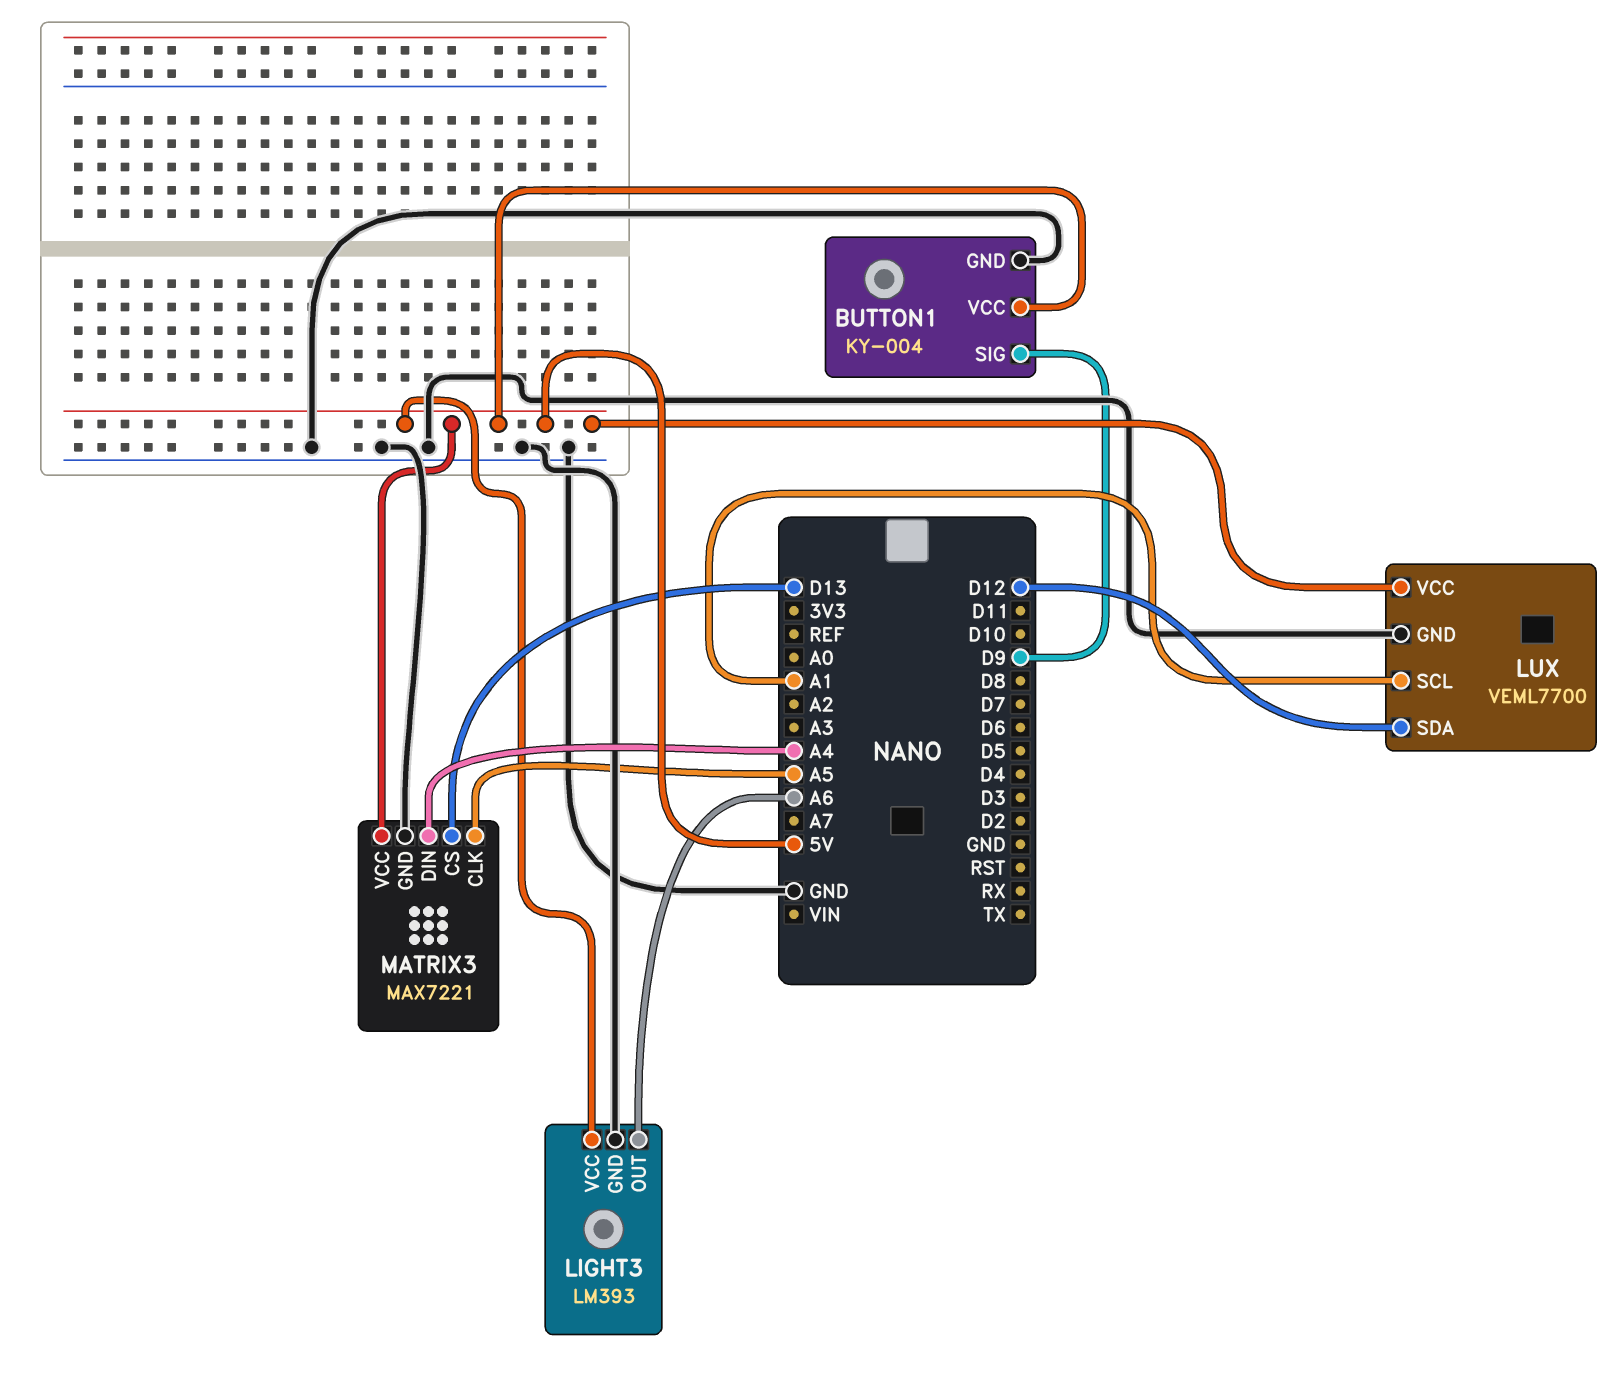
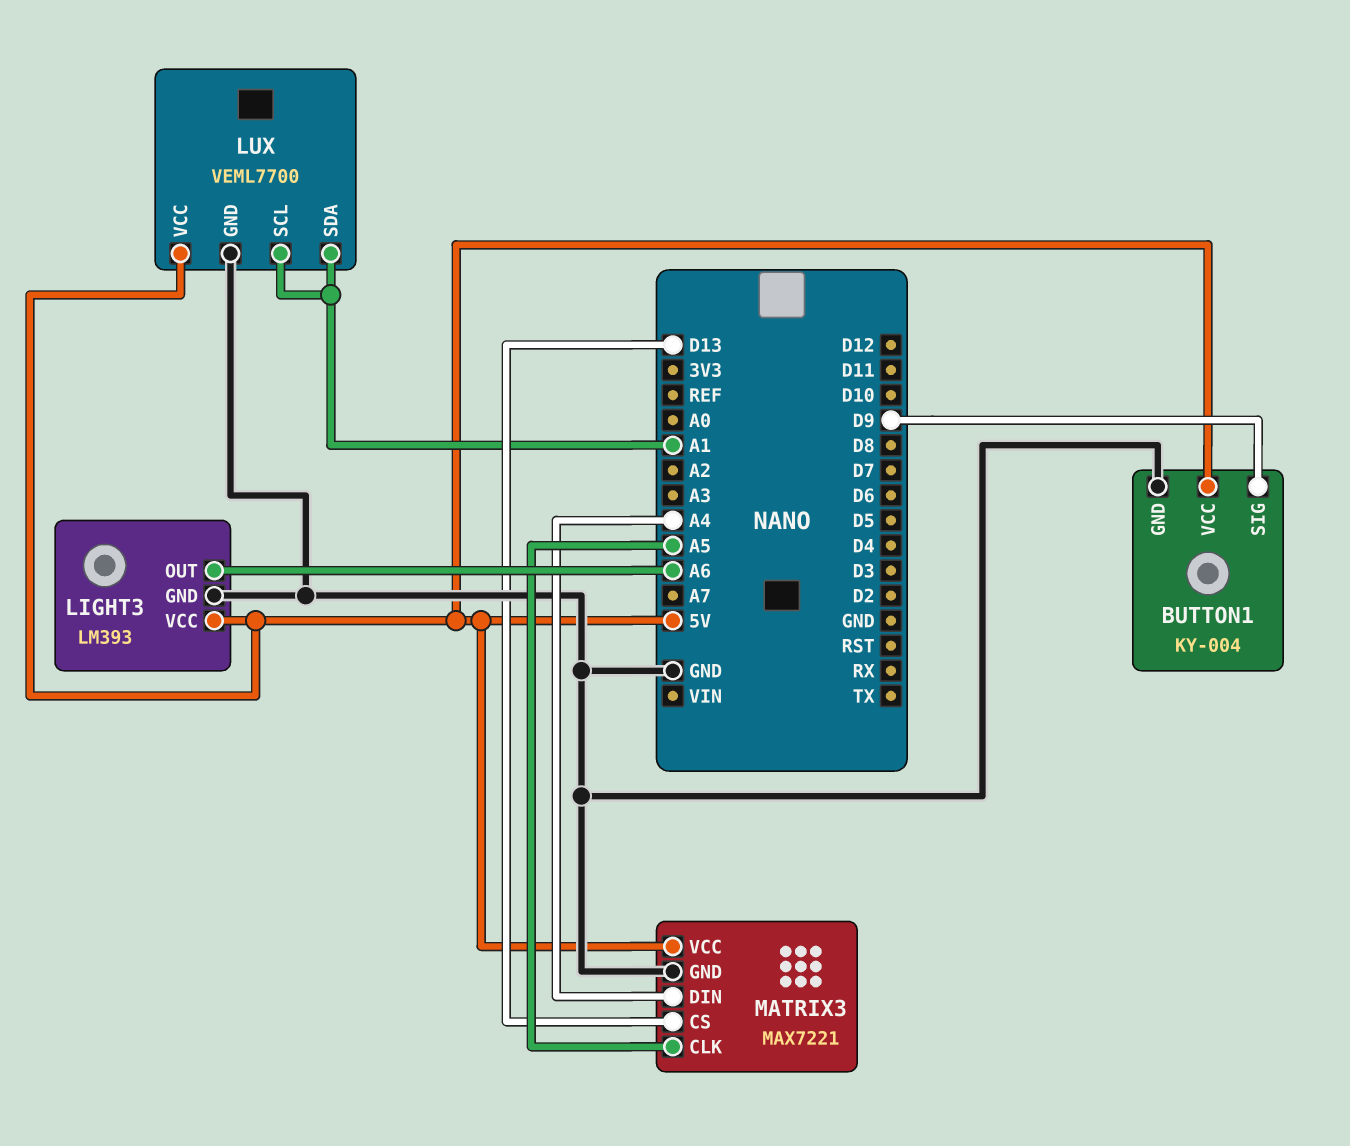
LUX pin SDA: D12 -> A1

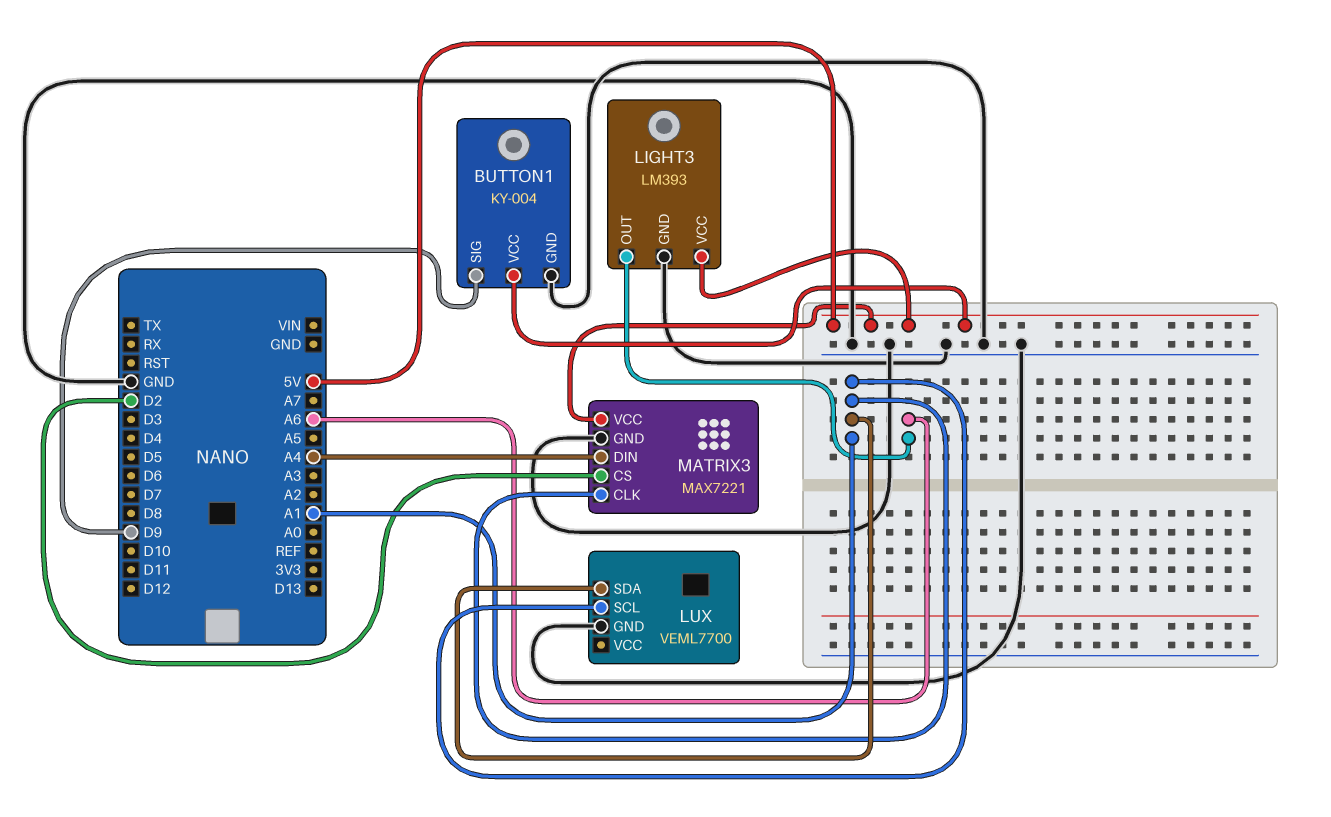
LUX pin VCC: 5V -> none
MATRIX3 pin CLK: A5 -> A1
MATRIX3 pin CS: D13 -> D2

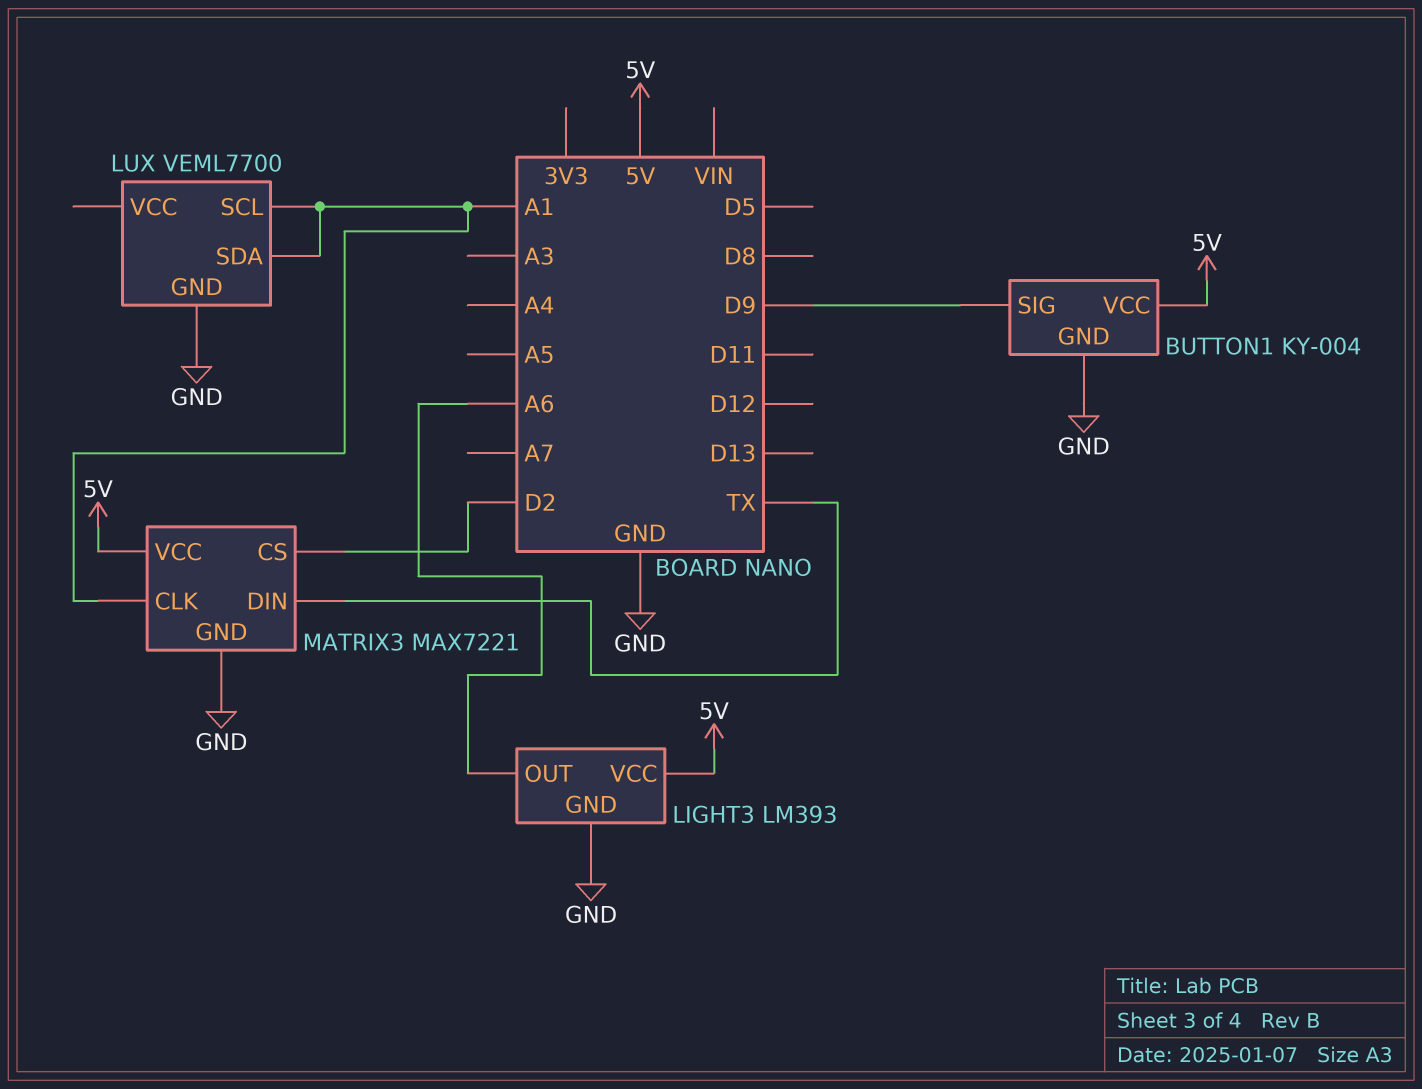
MATRIX3 pin DIN: A4 -> TX

